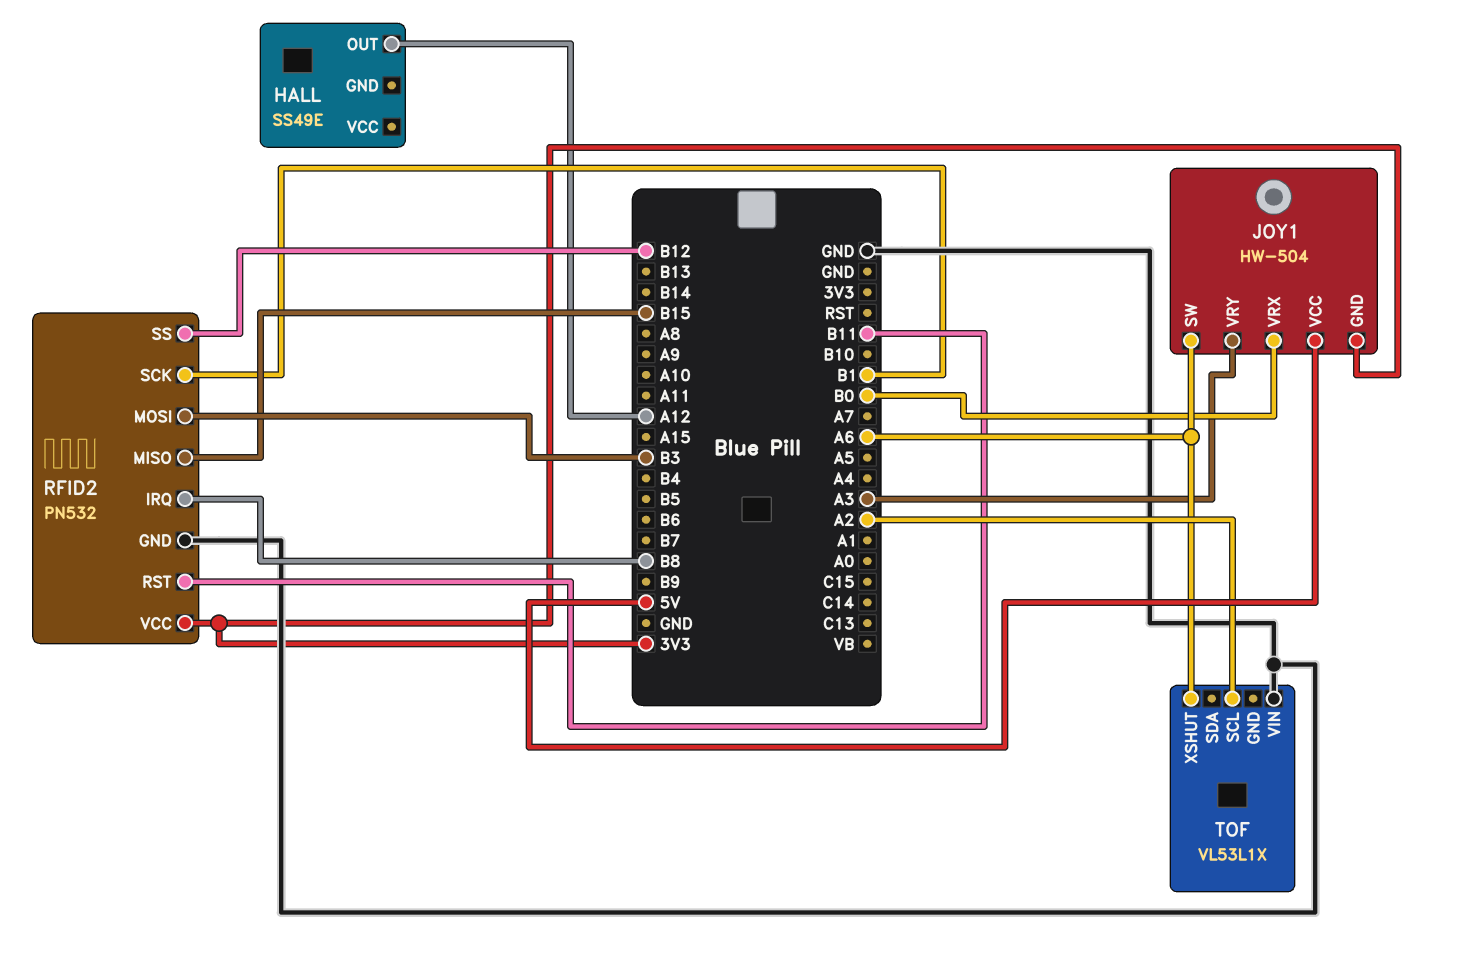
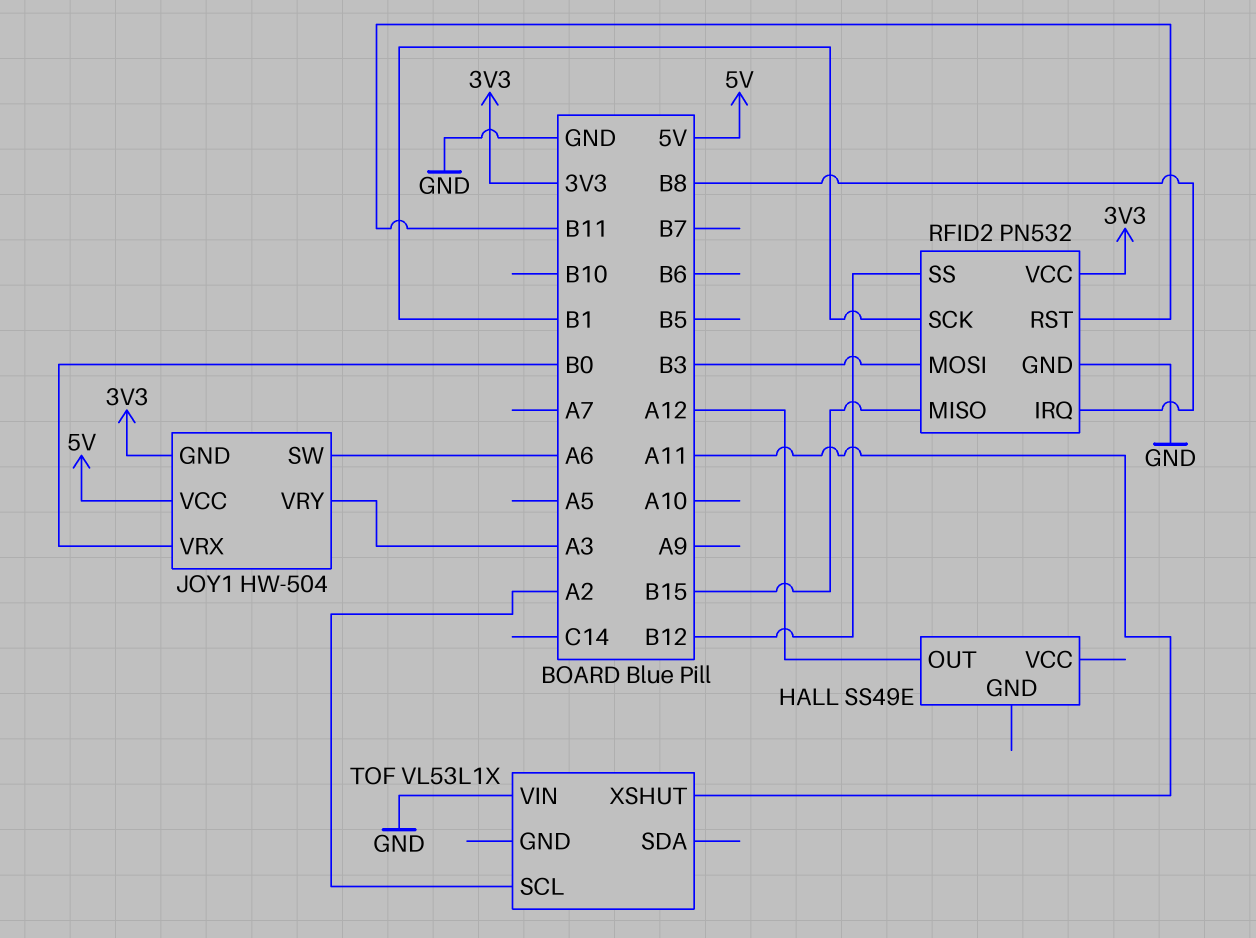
TOF pin XSHUT: A6 -> A11

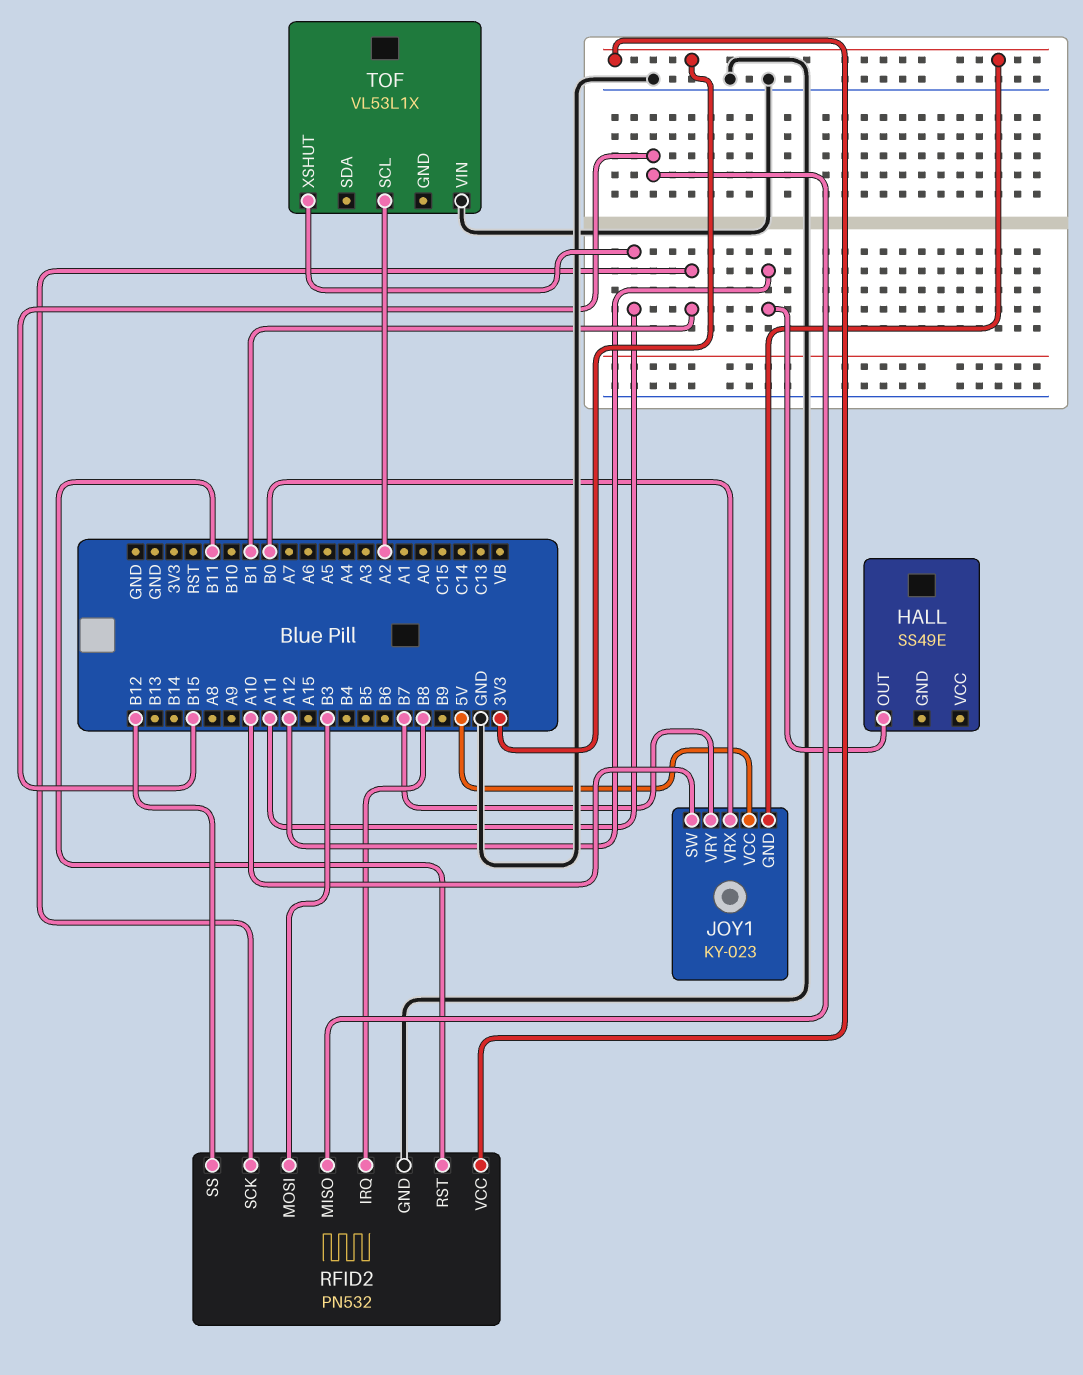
JOY1: HW-504 -> KY-023
JOY1 pin SW: A6 -> A10
JOY1 pin VRY: A3 -> B7

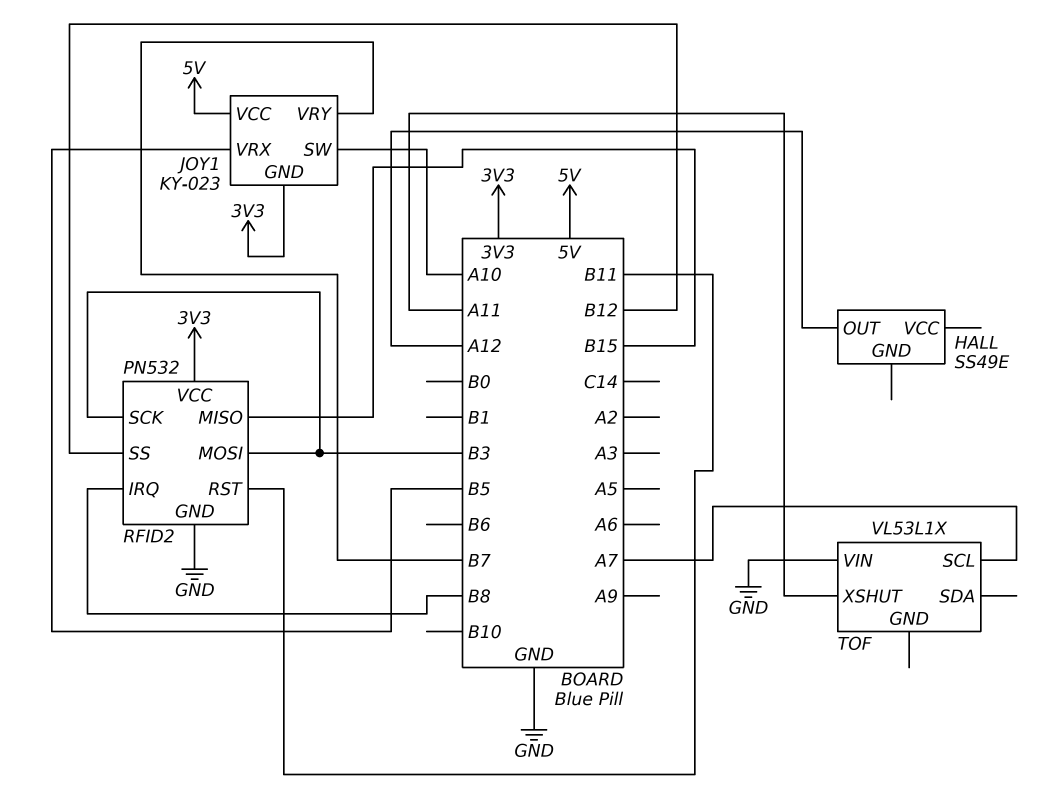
JOY1 pin VRX: B0 -> B5
RFID2 pin SCK: B1 -> B3
TOF pin SCL: A2 -> A7

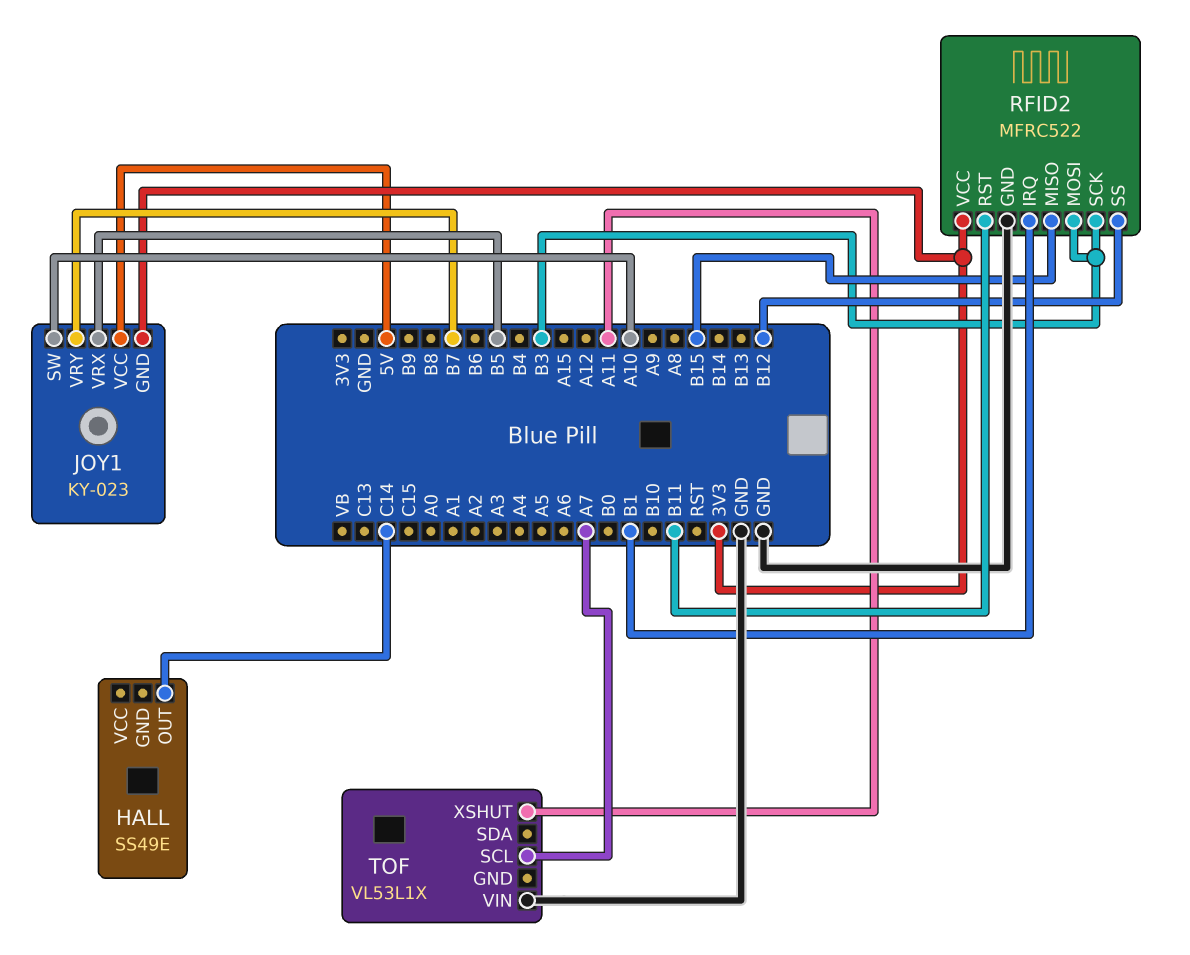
HALL pin OUT: A12 -> C14
RFID2: PN532 -> MFRC522
RFID2 pin IRQ: B8 -> B1

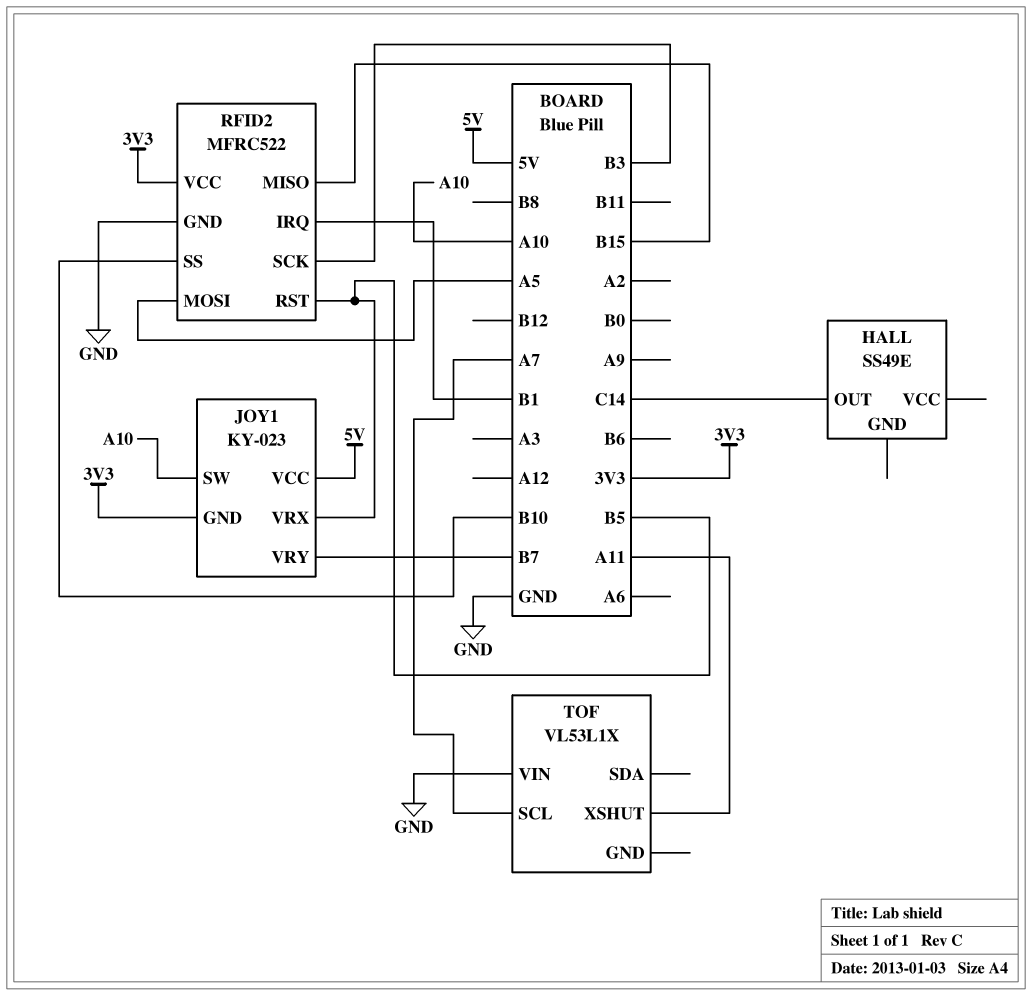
RFID2 pin MOSI: B3 -> A5
RFID2 pin RST: B11 -> B5
RFID2 pin SS: B12 -> B10

